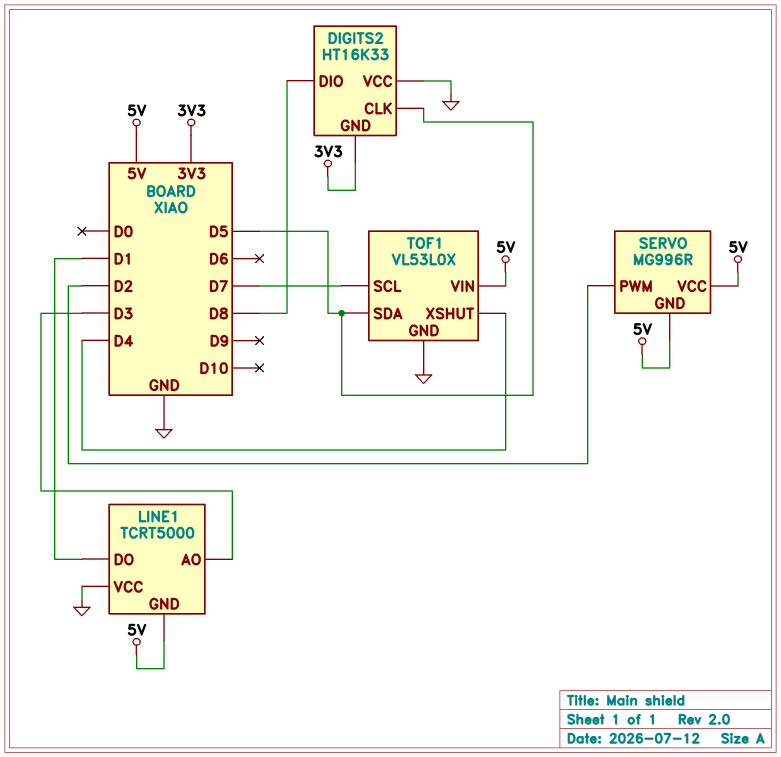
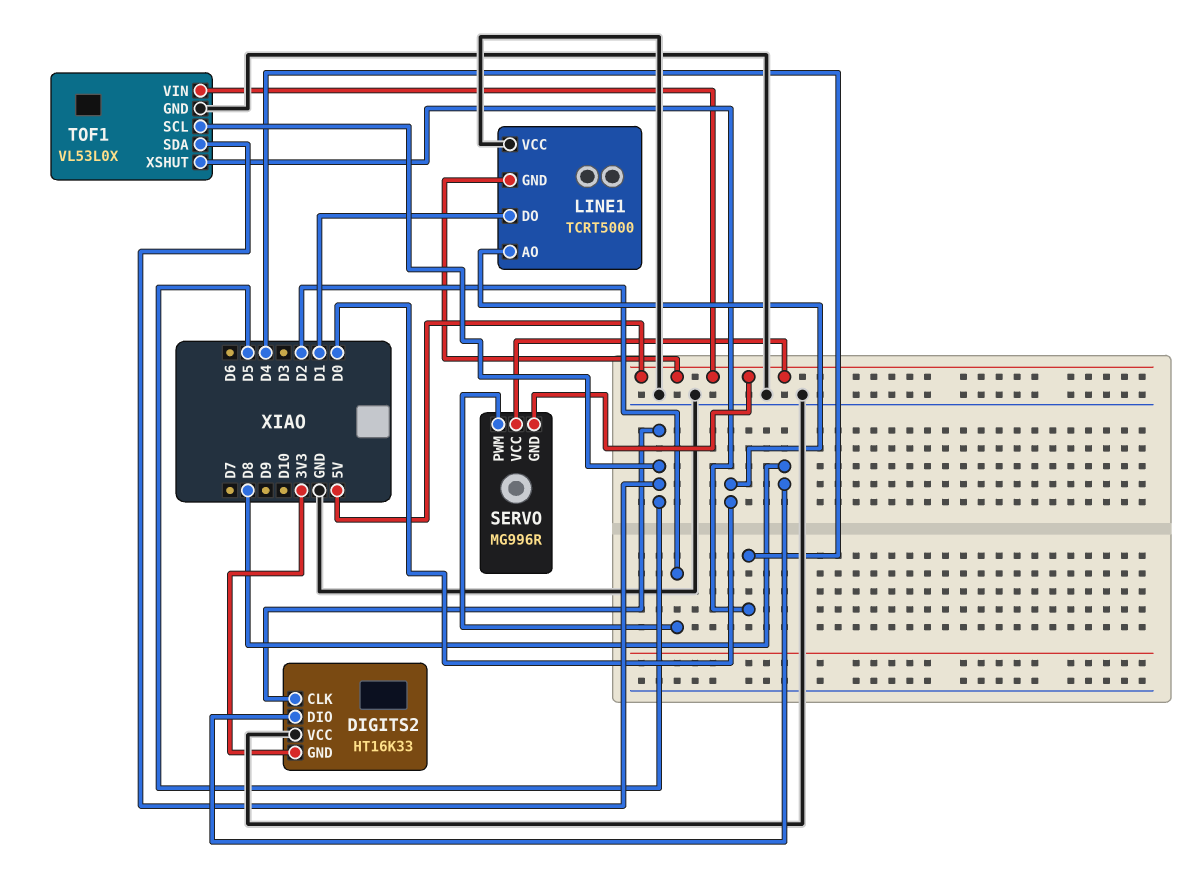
LINE1 pin AO: D3 -> D0
TOF1 pin SCL: D7 -> D5

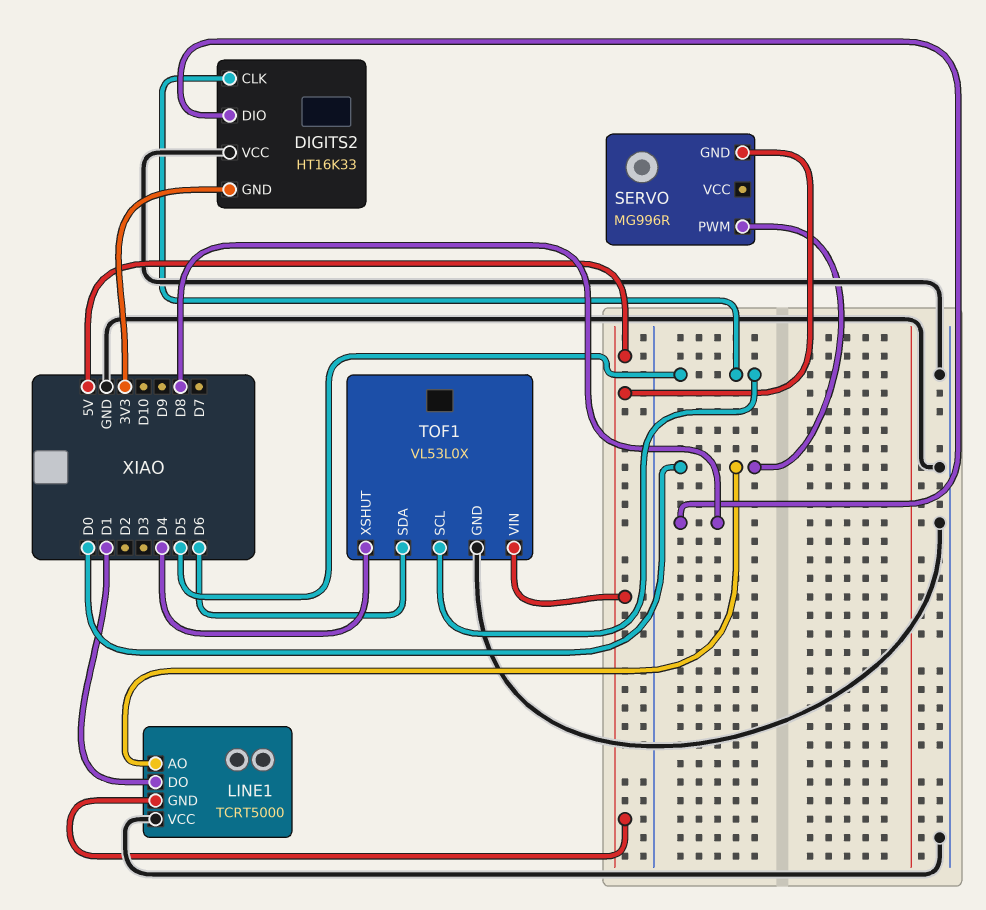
SERVO pin PWM: D2 -> D0
SERVO pin VCC: 5V -> none
TOF1 pin SDA: D5 -> D6

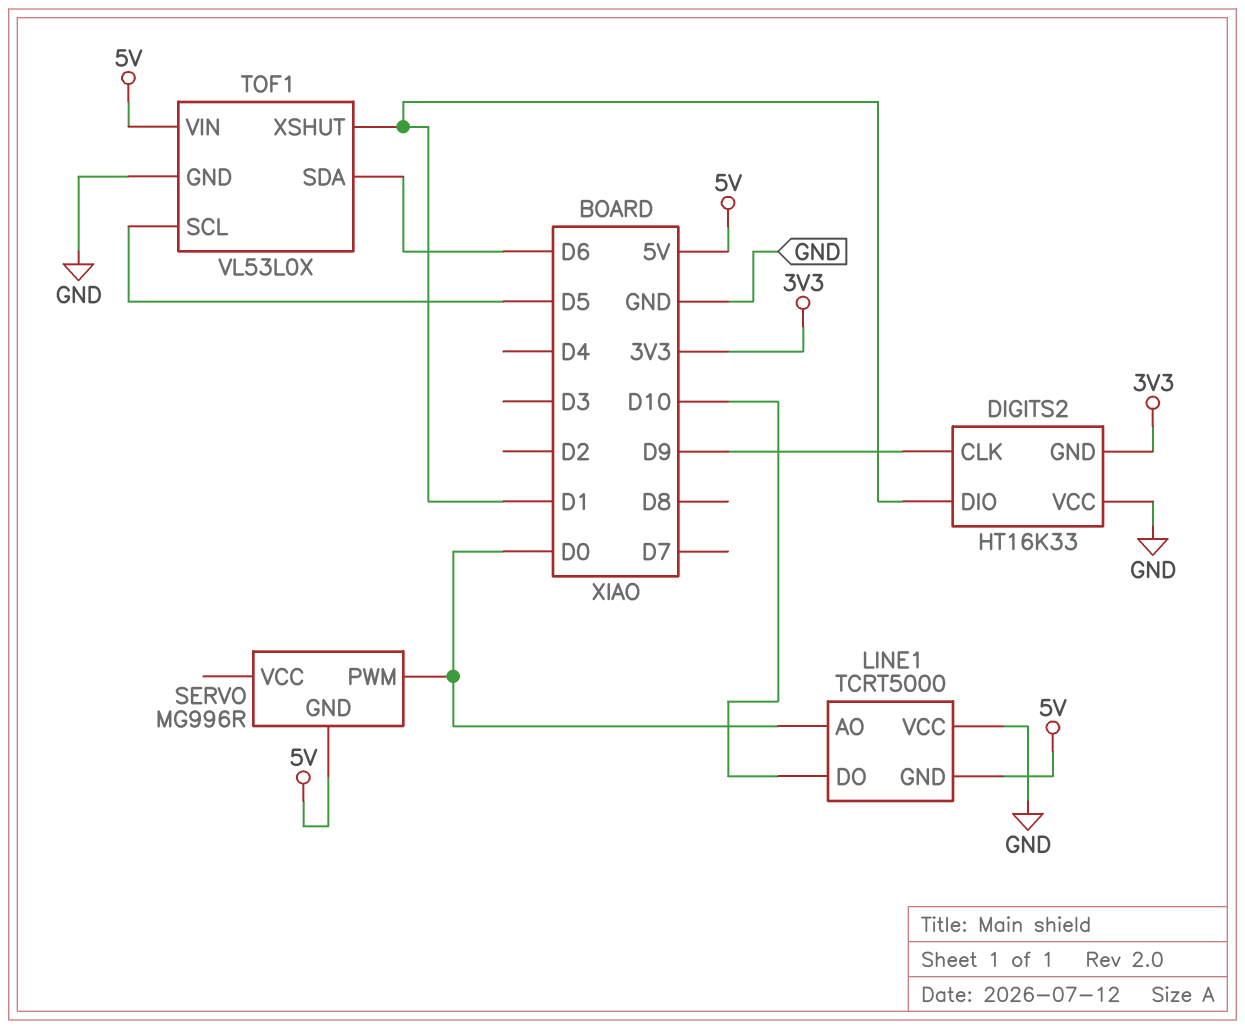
DIGITS2 pin CLK: D5 -> D9
DIGITS2 pin DIO: D8 -> D1
LINE1 pin DO: D1 -> D10
TOF1 pin XSHUT: D4 -> D1

